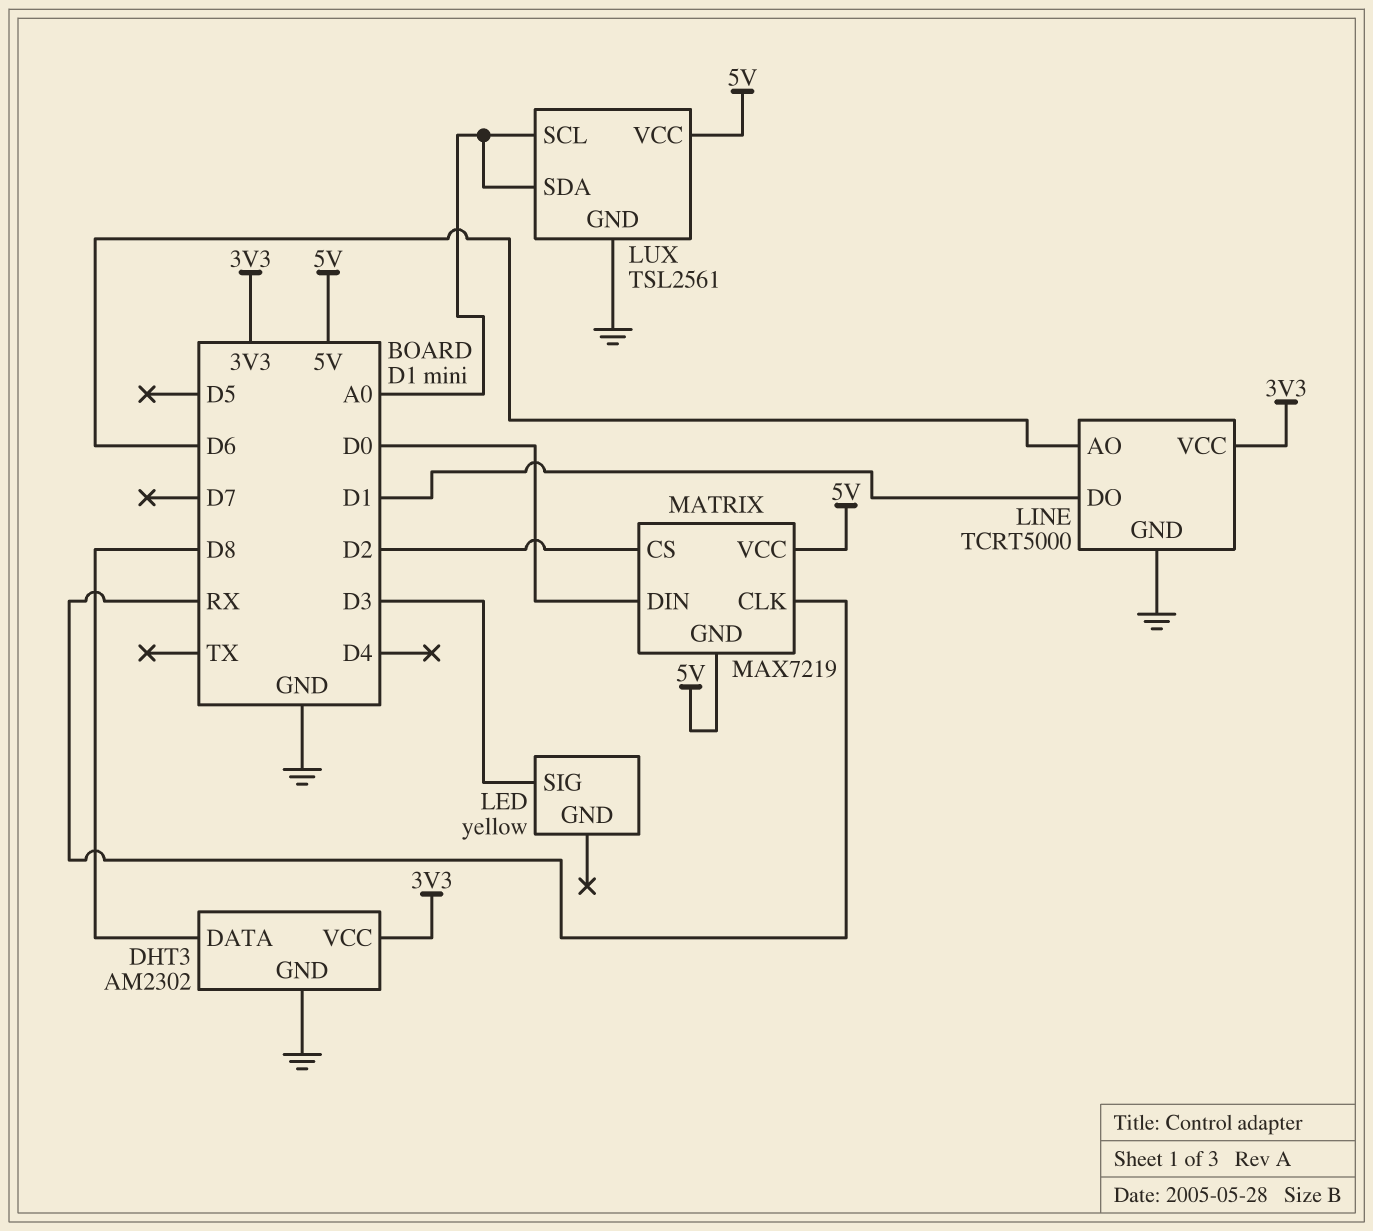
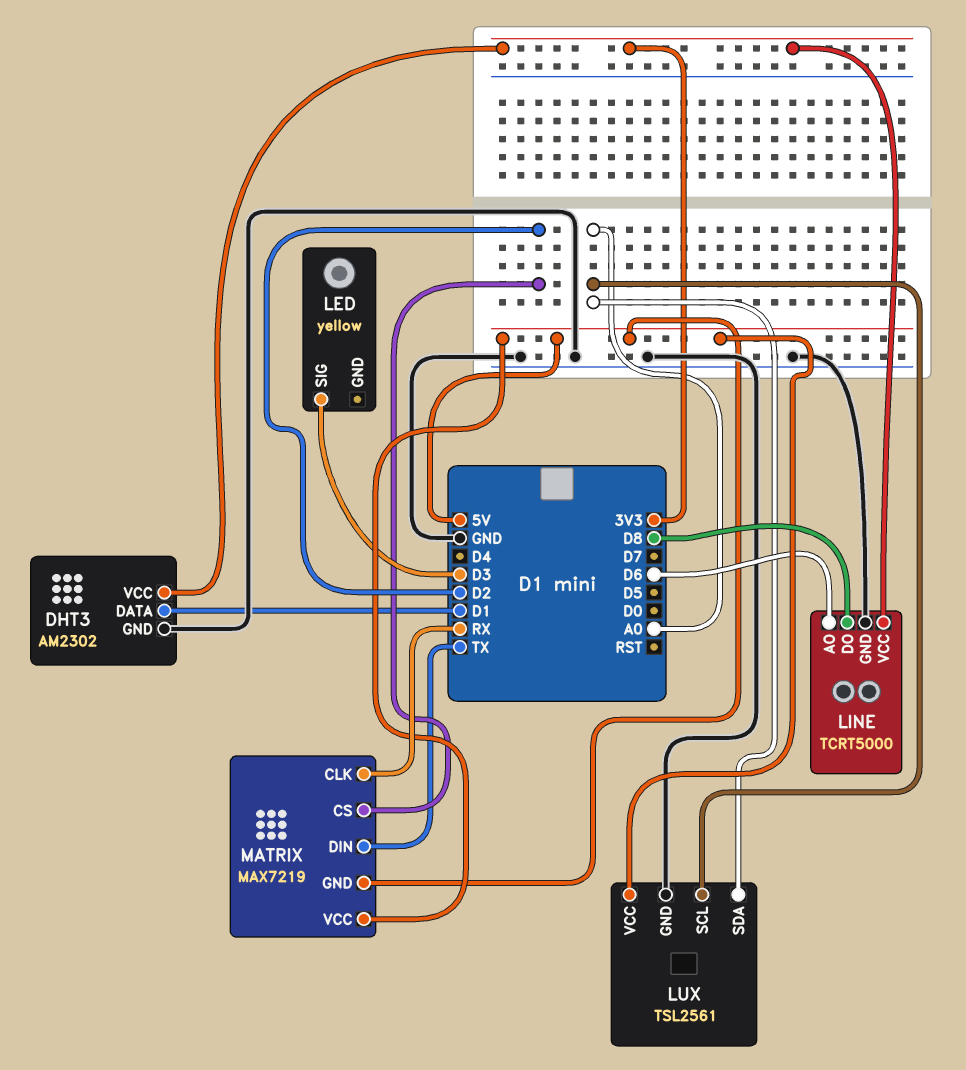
DHT3 pin DATA: D8 -> D1
LINE pin DO: D1 -> D8
MATRIX pin DIN: D0 -> TX

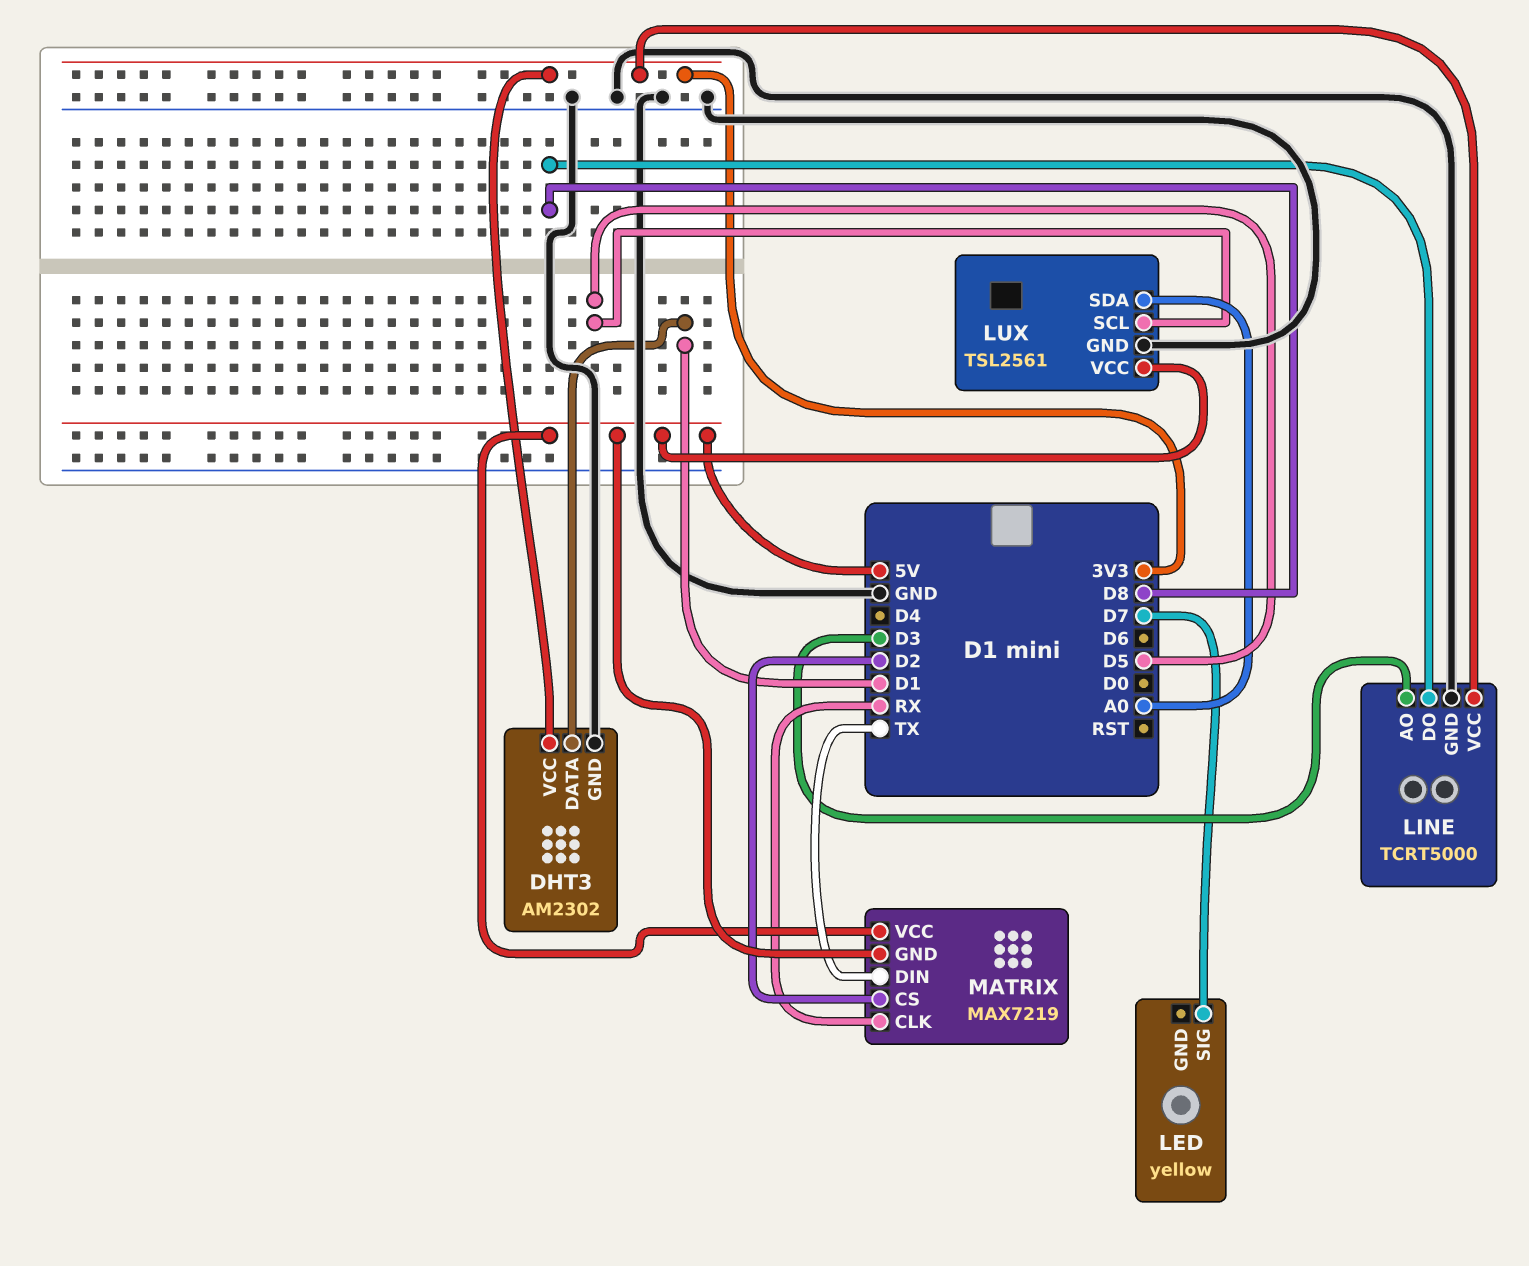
LED pin SIG: D3 -> D7
LINE pin AO: D6 -> D3
LUX pin SCL: A0 -> D5

